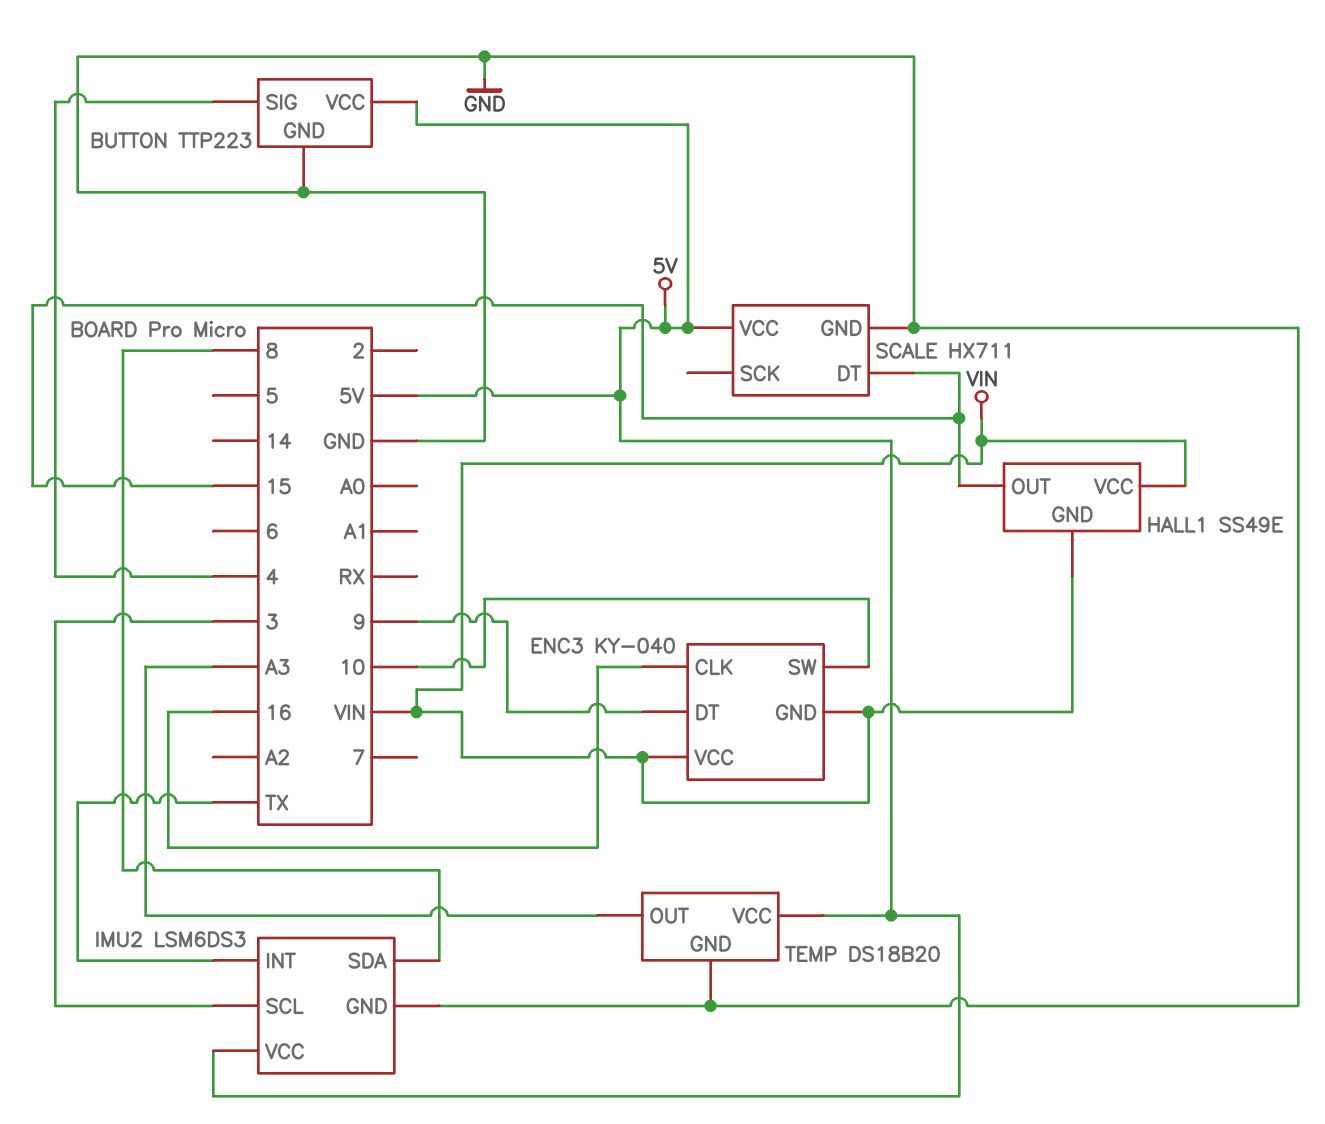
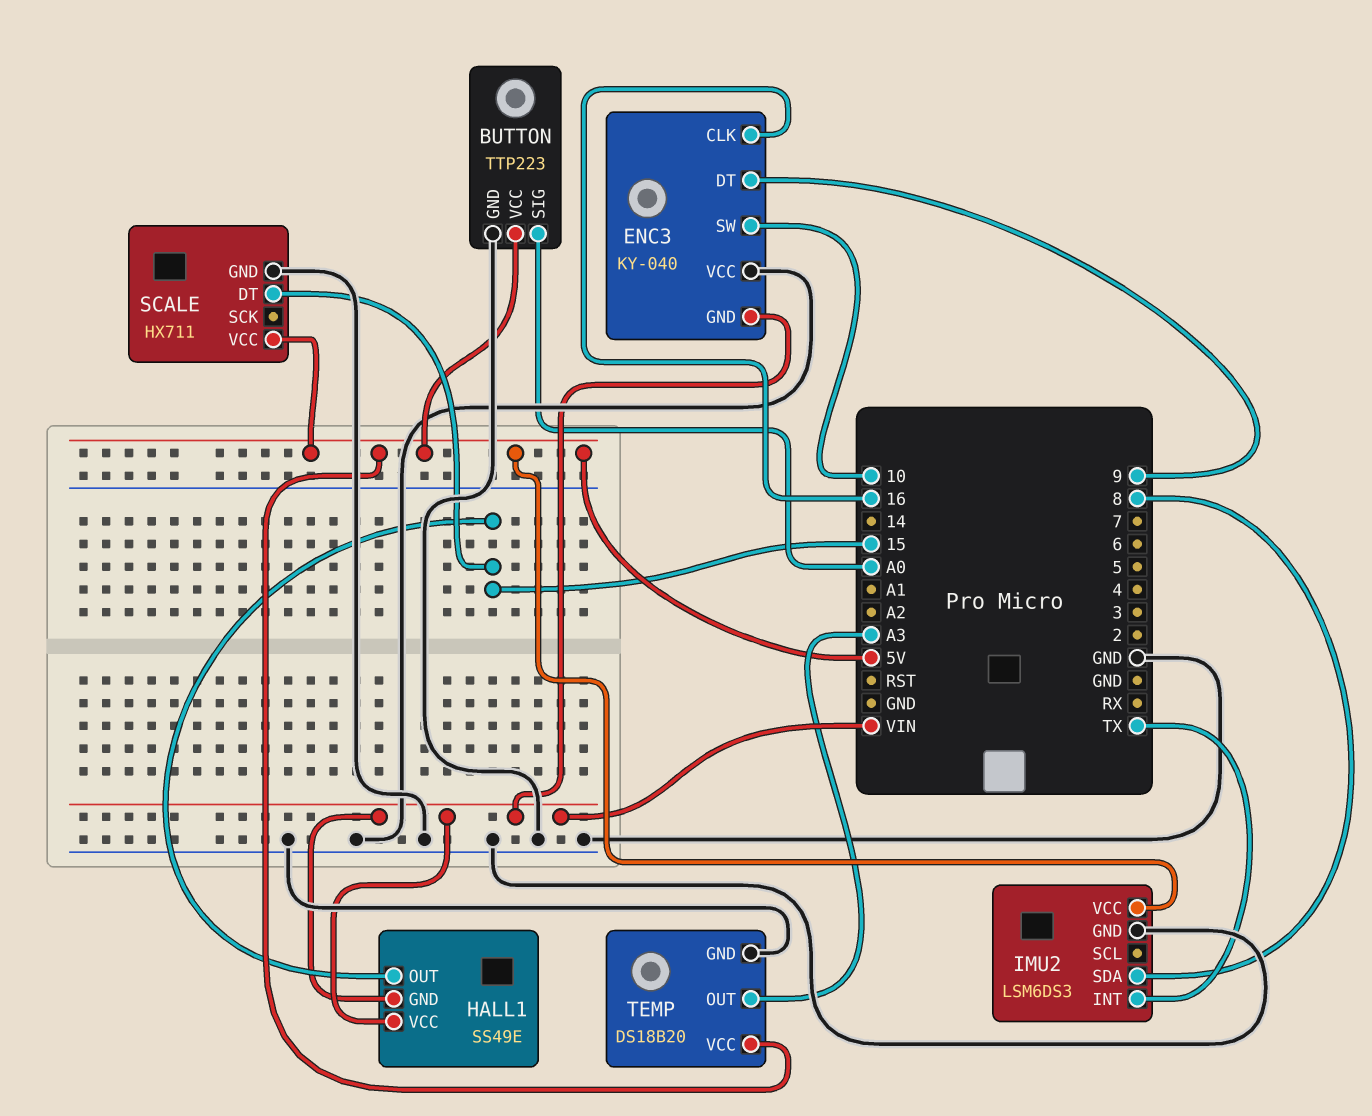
BUTTON pin SIG: 4 -> A0
ENC3 pin VCC: VIN -> GND
IMU2 pin SCL: 3 -> none

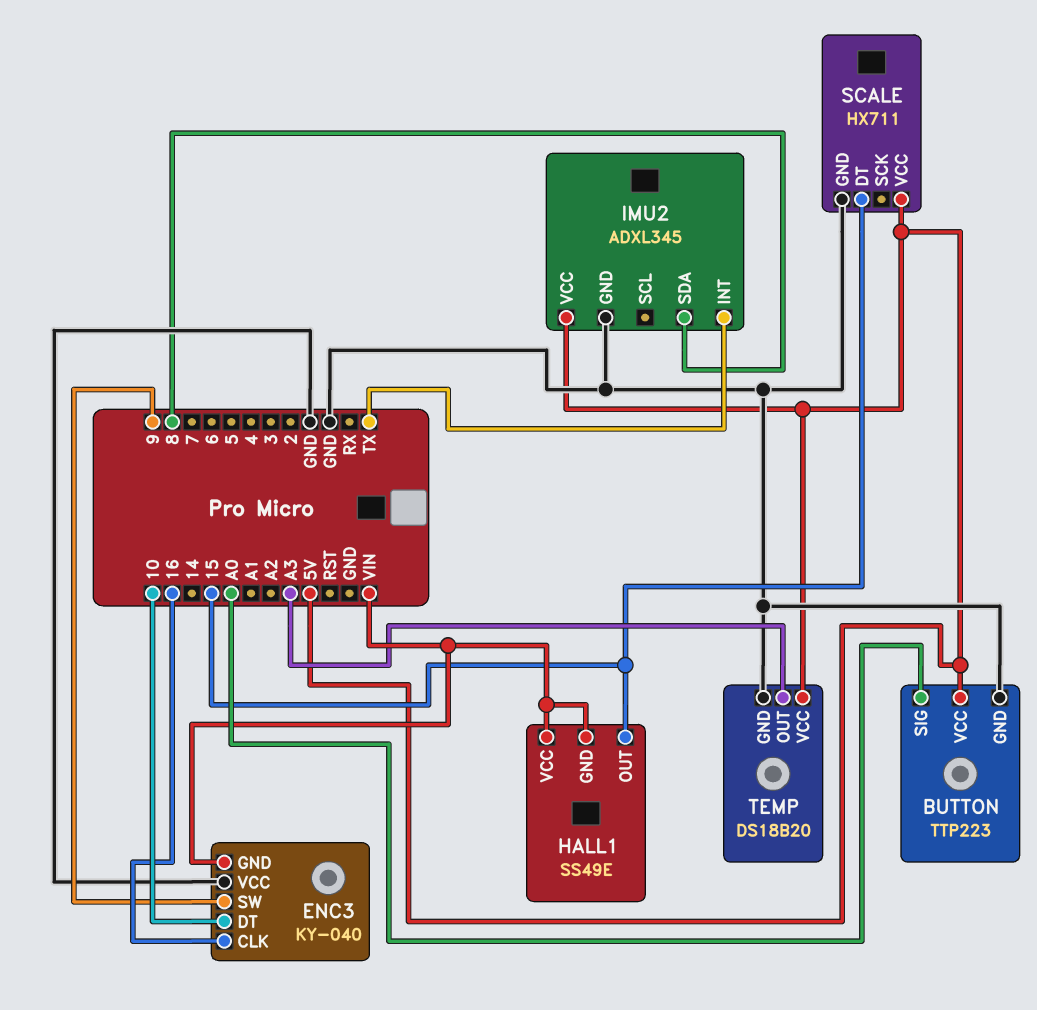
ENC3 pin DT: 9 -> 10
ENC3 pin SW: 10 -> 9
IMU2: LSM6DS3 -> ADXL345

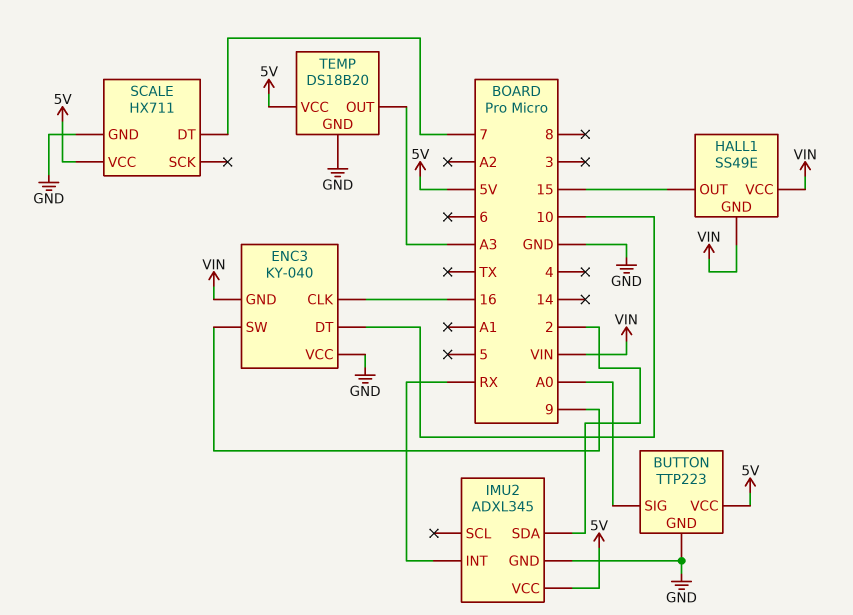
IMU2 pin INT: TX -> RX
IMU2 pin SDA: 8 -> 2
SCALE pin DT: 15 -> 7

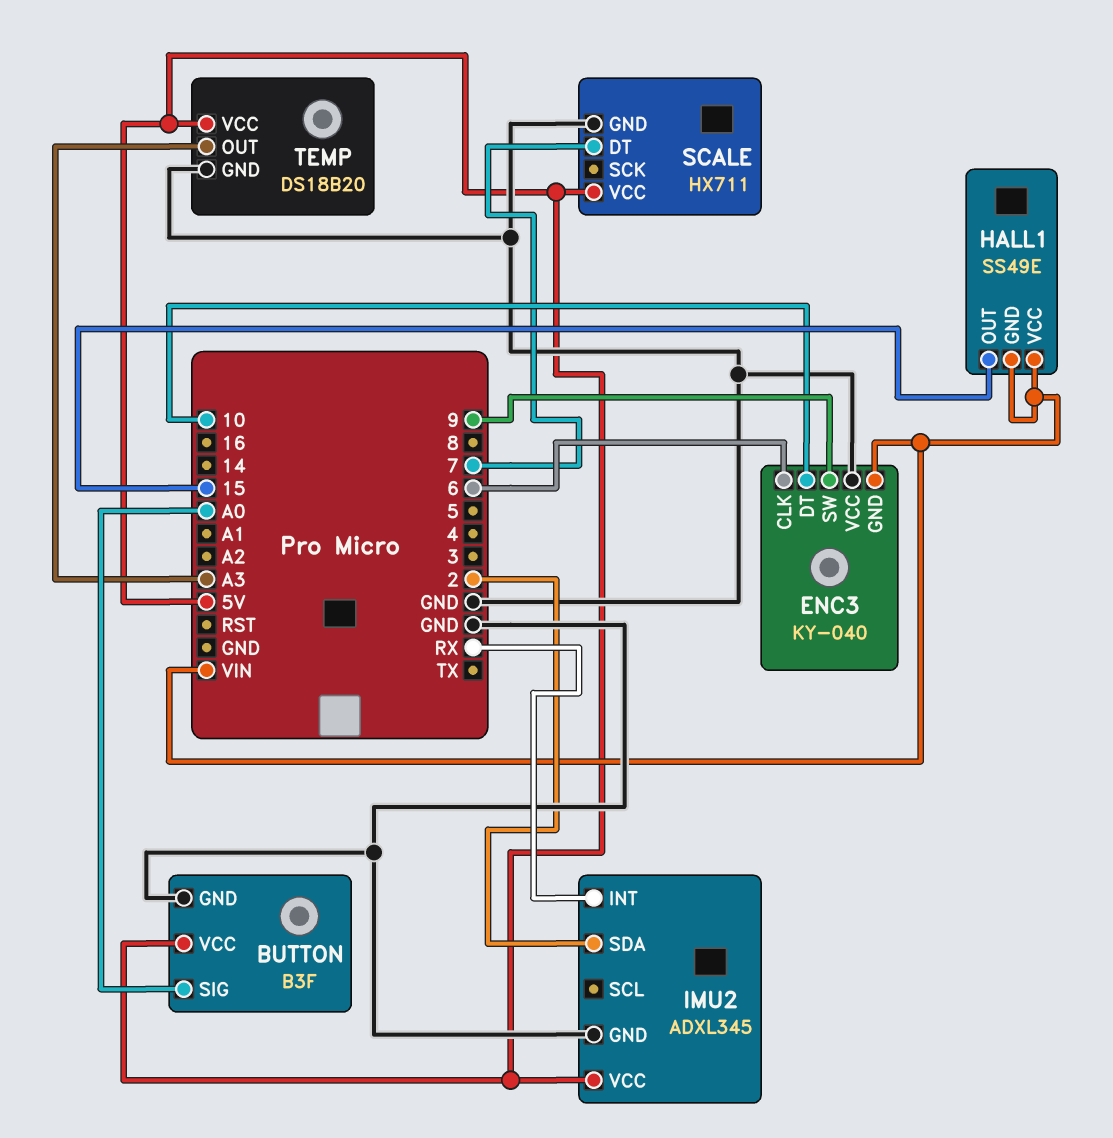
BUTTON: TTP223 -> B3F
ENC3 pin CLK: 16 -> 6

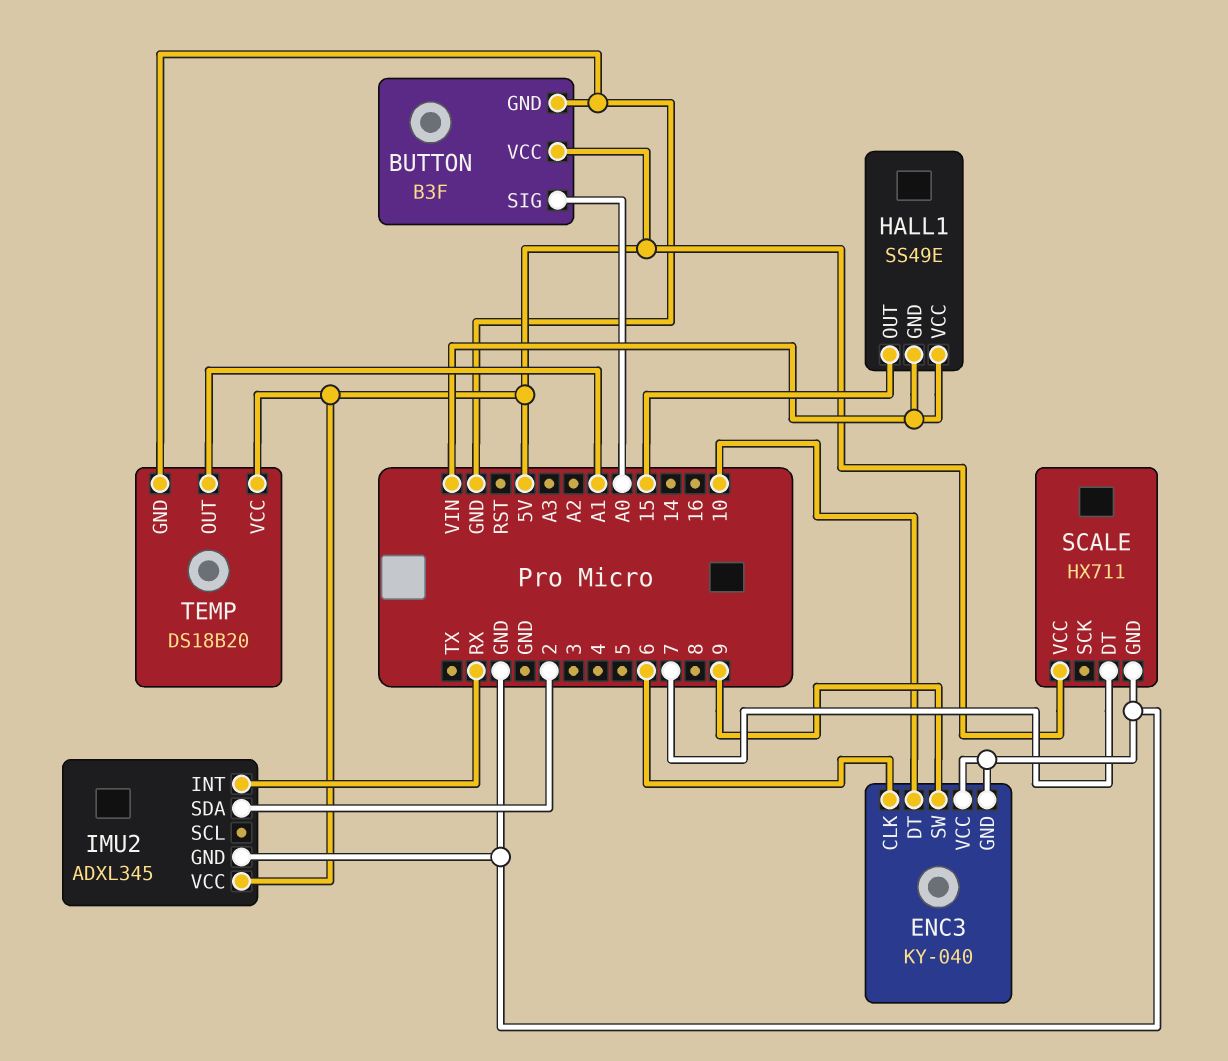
ENC3 pin GND: VIN -> GND
TEMP pin OUT: A3 -> A1

